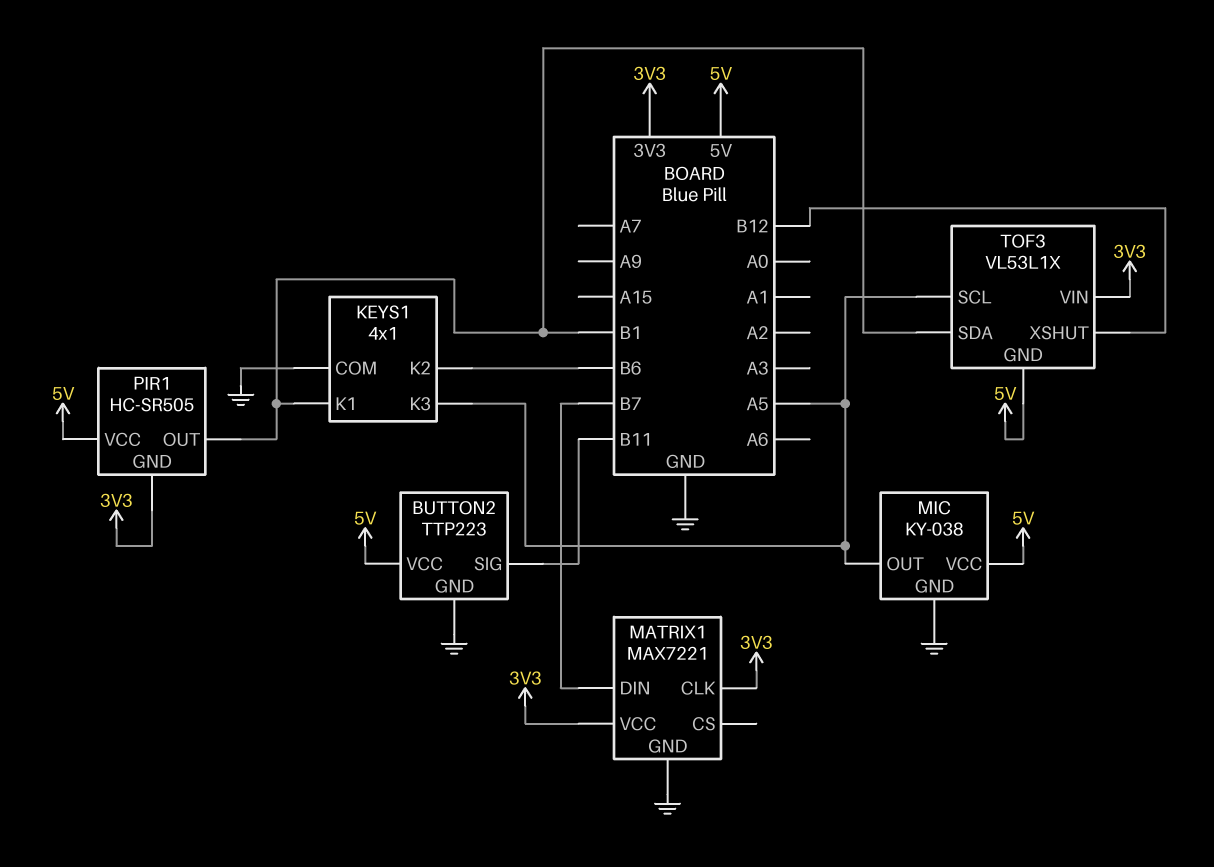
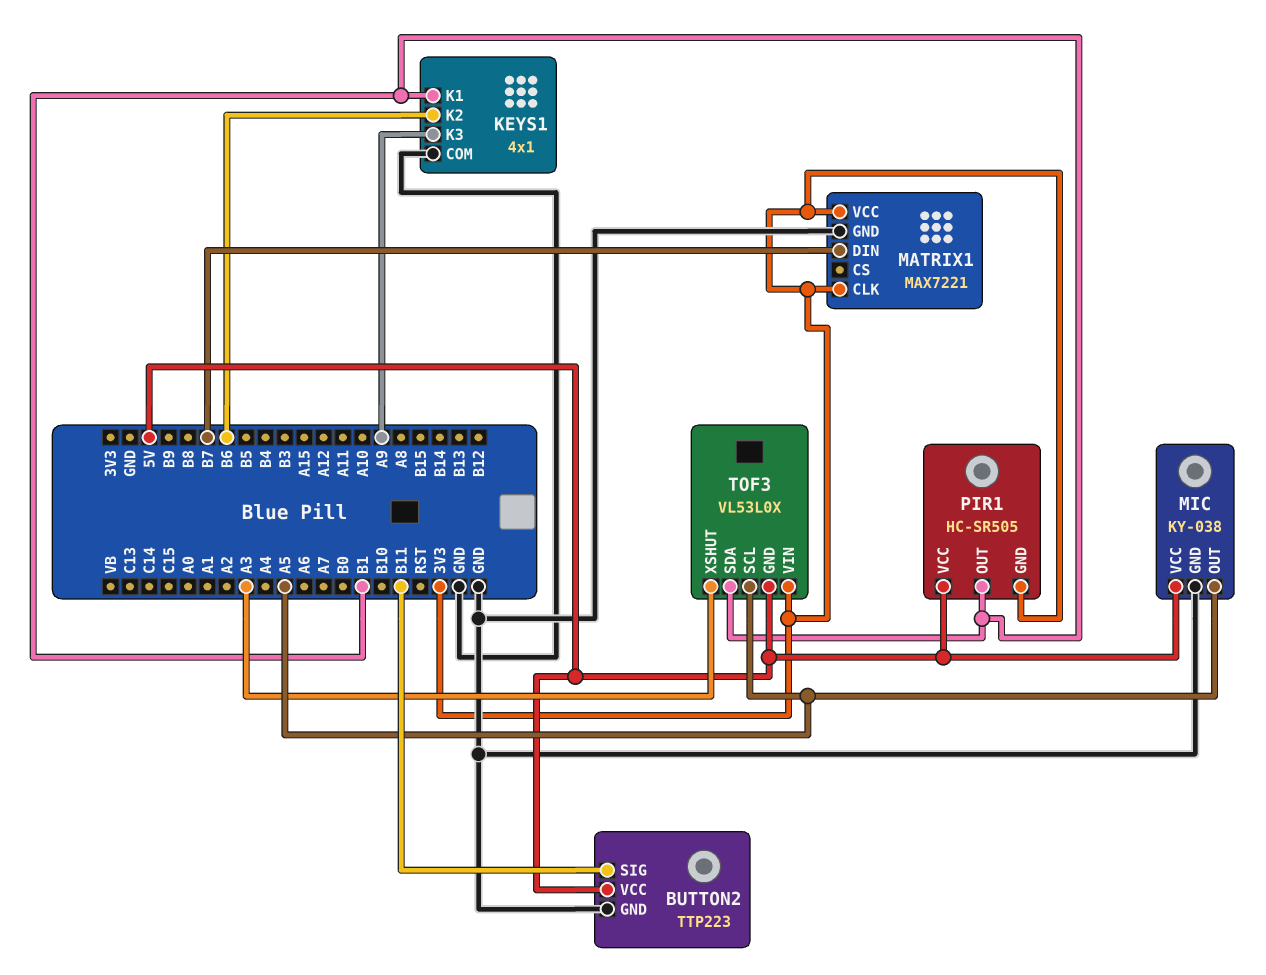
KEYS1 pin K3: A5 -> A9
TOF3: VL53L1X -> VL53L0X
TOF3 pin XSHUT: B12 -> A3

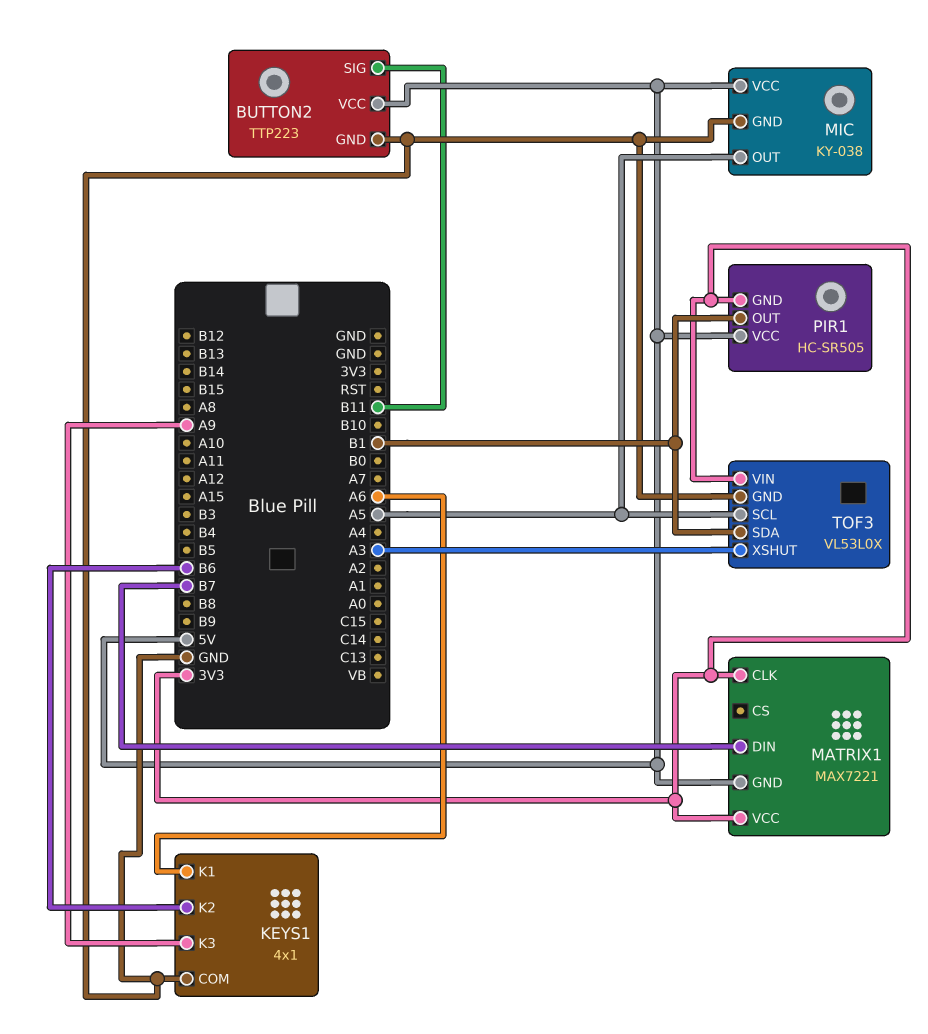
KEYS1 pin K1: B1 -> A6
MATRIX1 pin GND: GND -> 5V
TOF3 pin GND: 5V -> GND

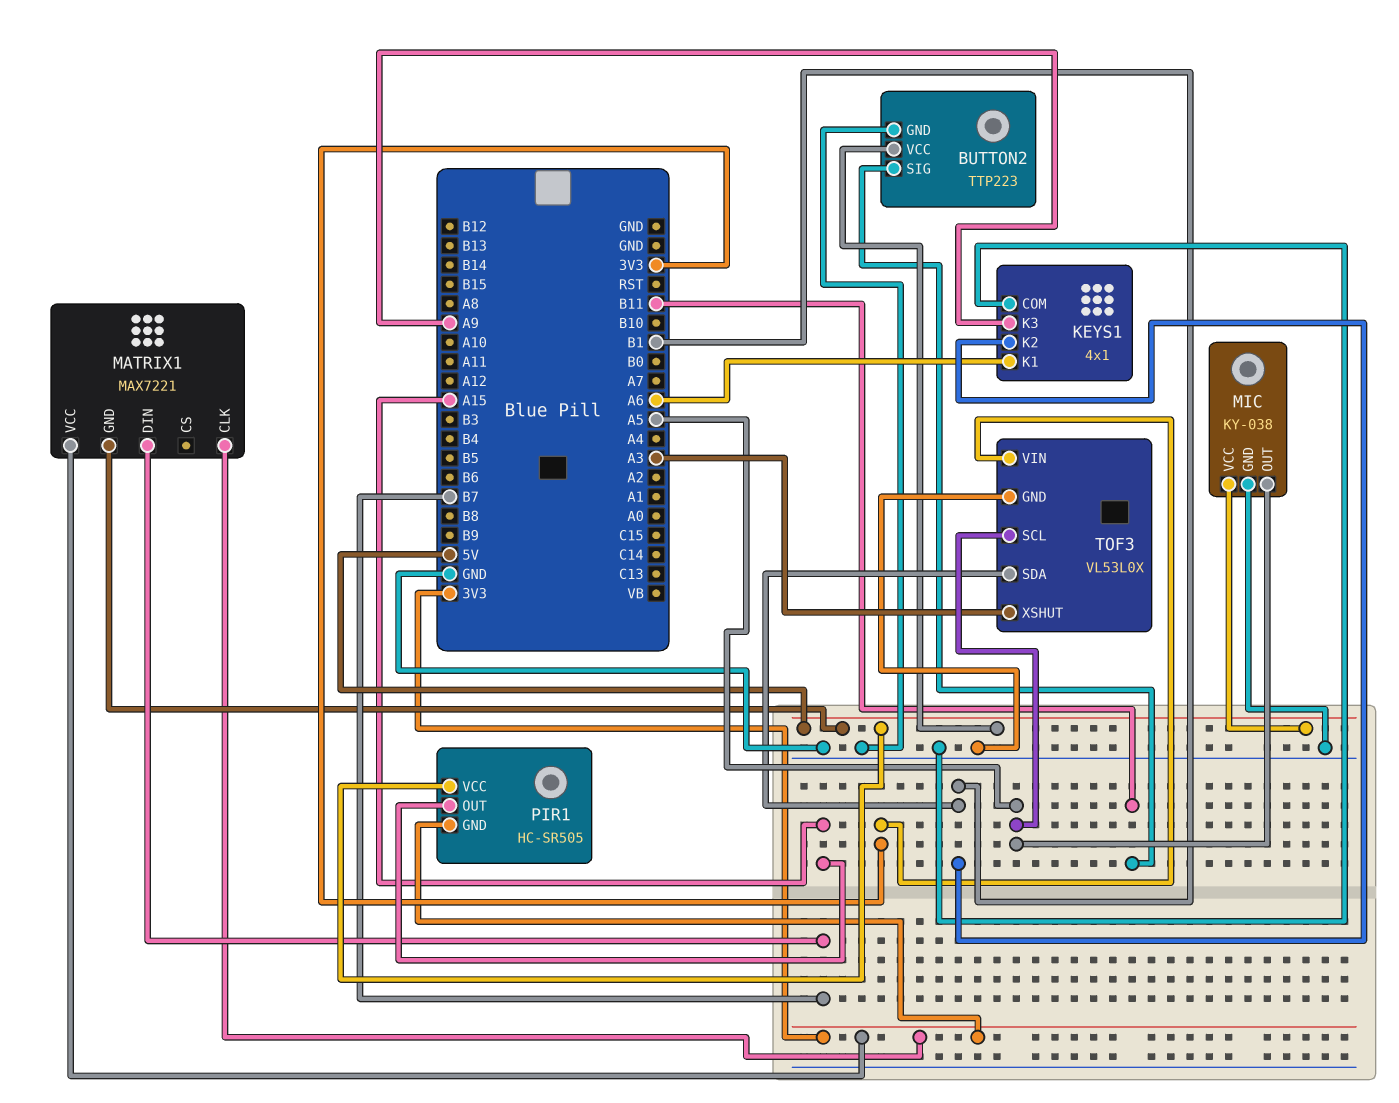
KEYS1 pin K2: B6 -> B1
PIR1 pin OUT: B1 -> A15

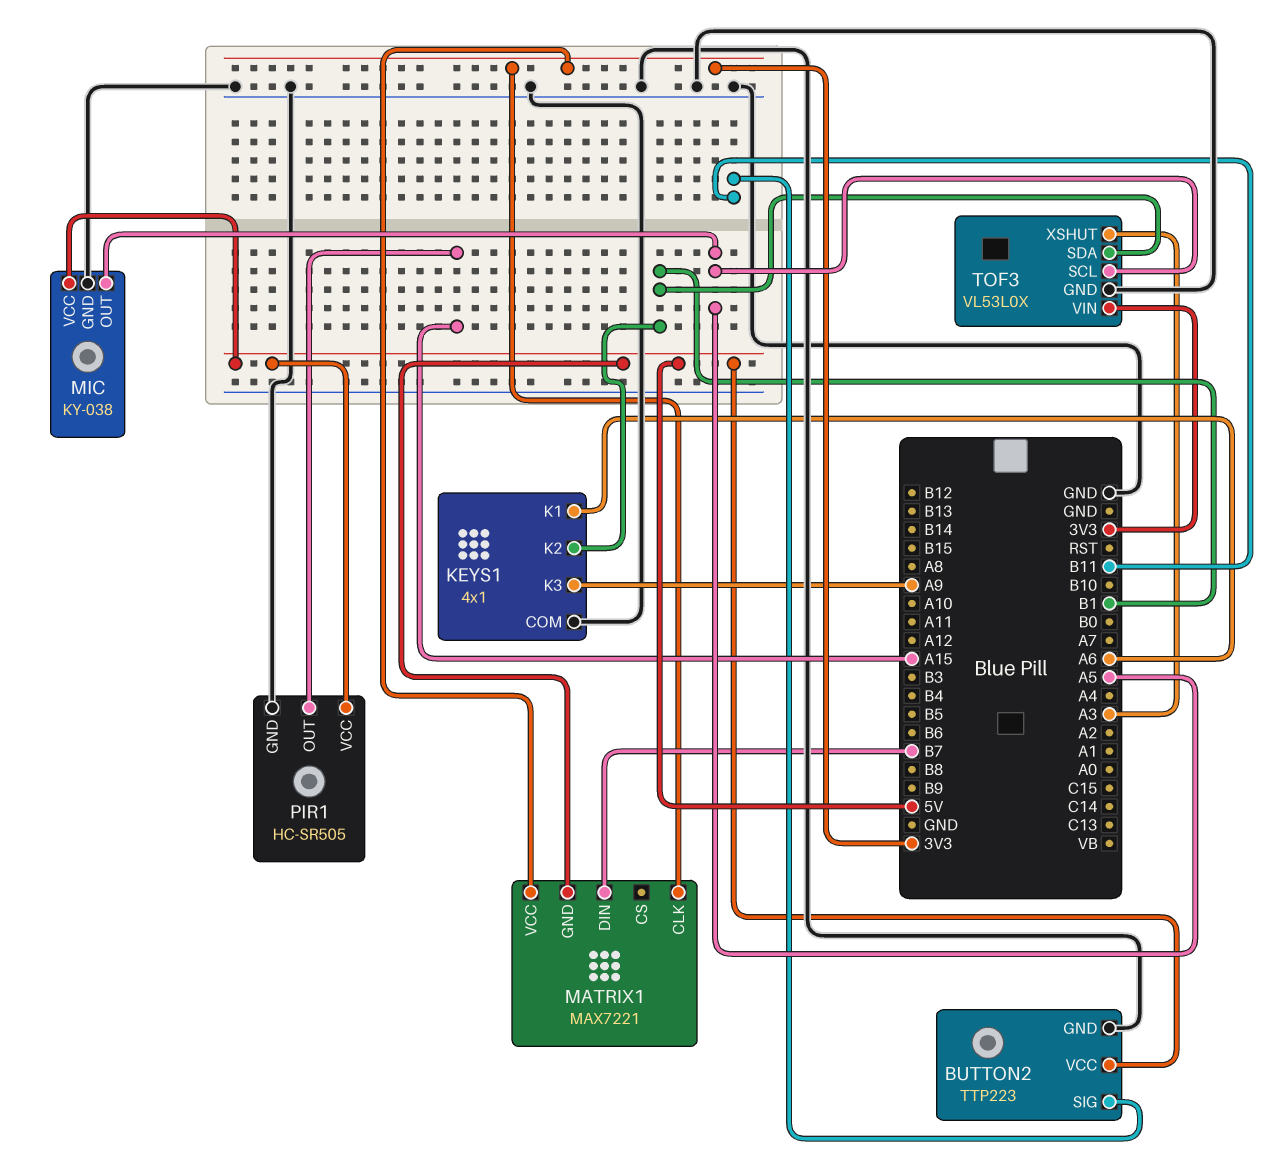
PIR1 pin GND: 3V3 -> GND

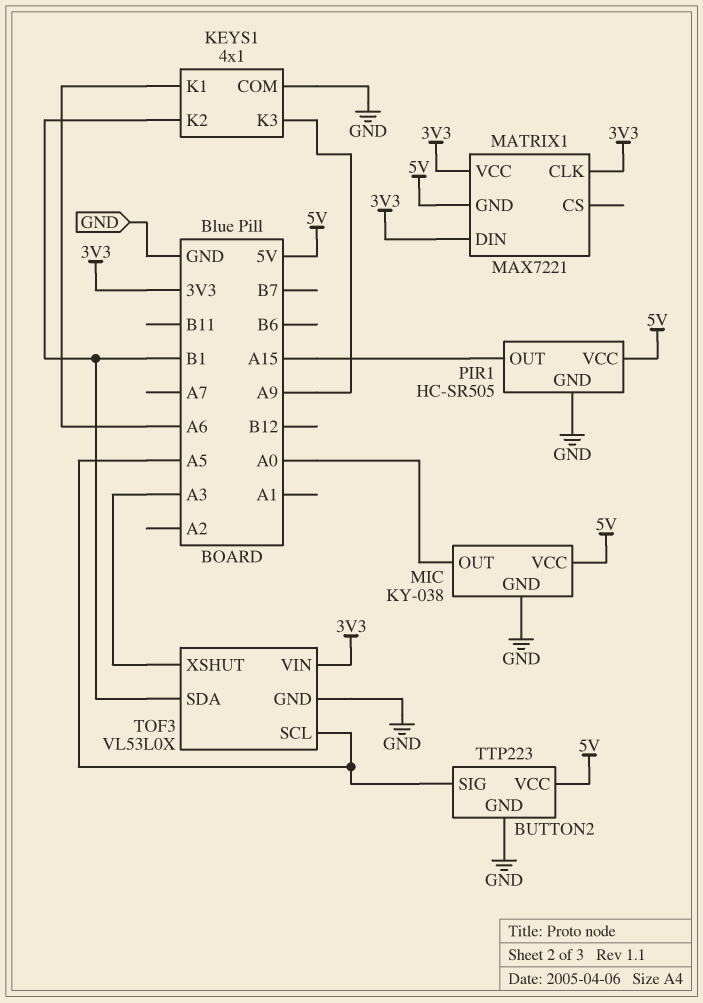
BUTTON2 pin SIG: B11 -> A5
MATRIX1 pin DIN: B7 -> 3V3
MIC pin OUT: A5 -> A0

